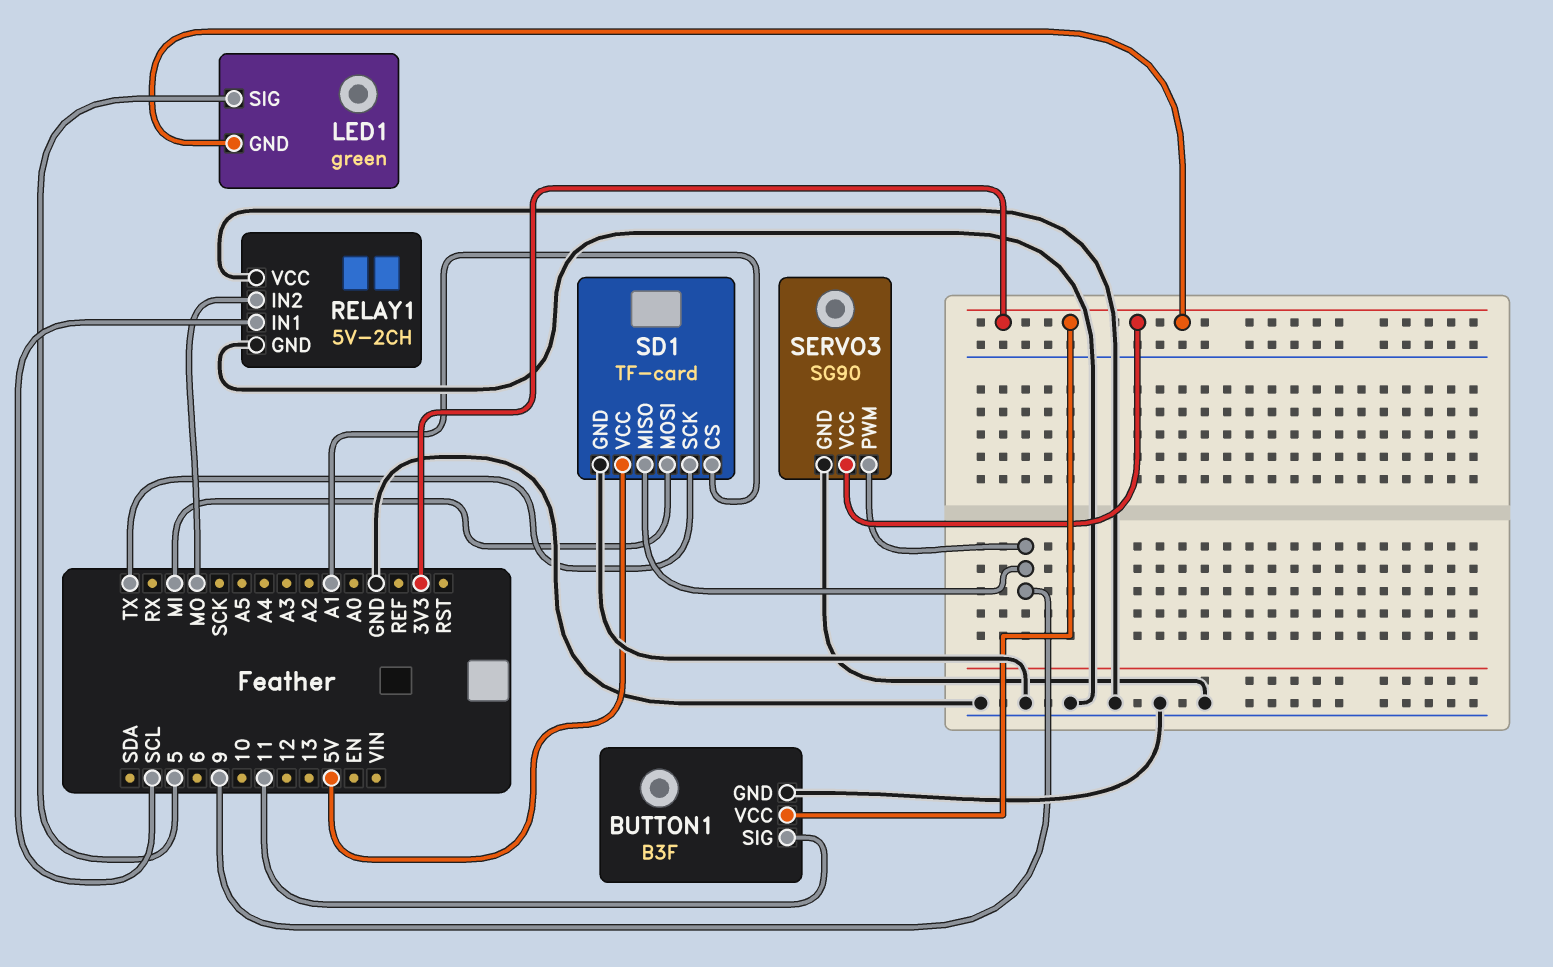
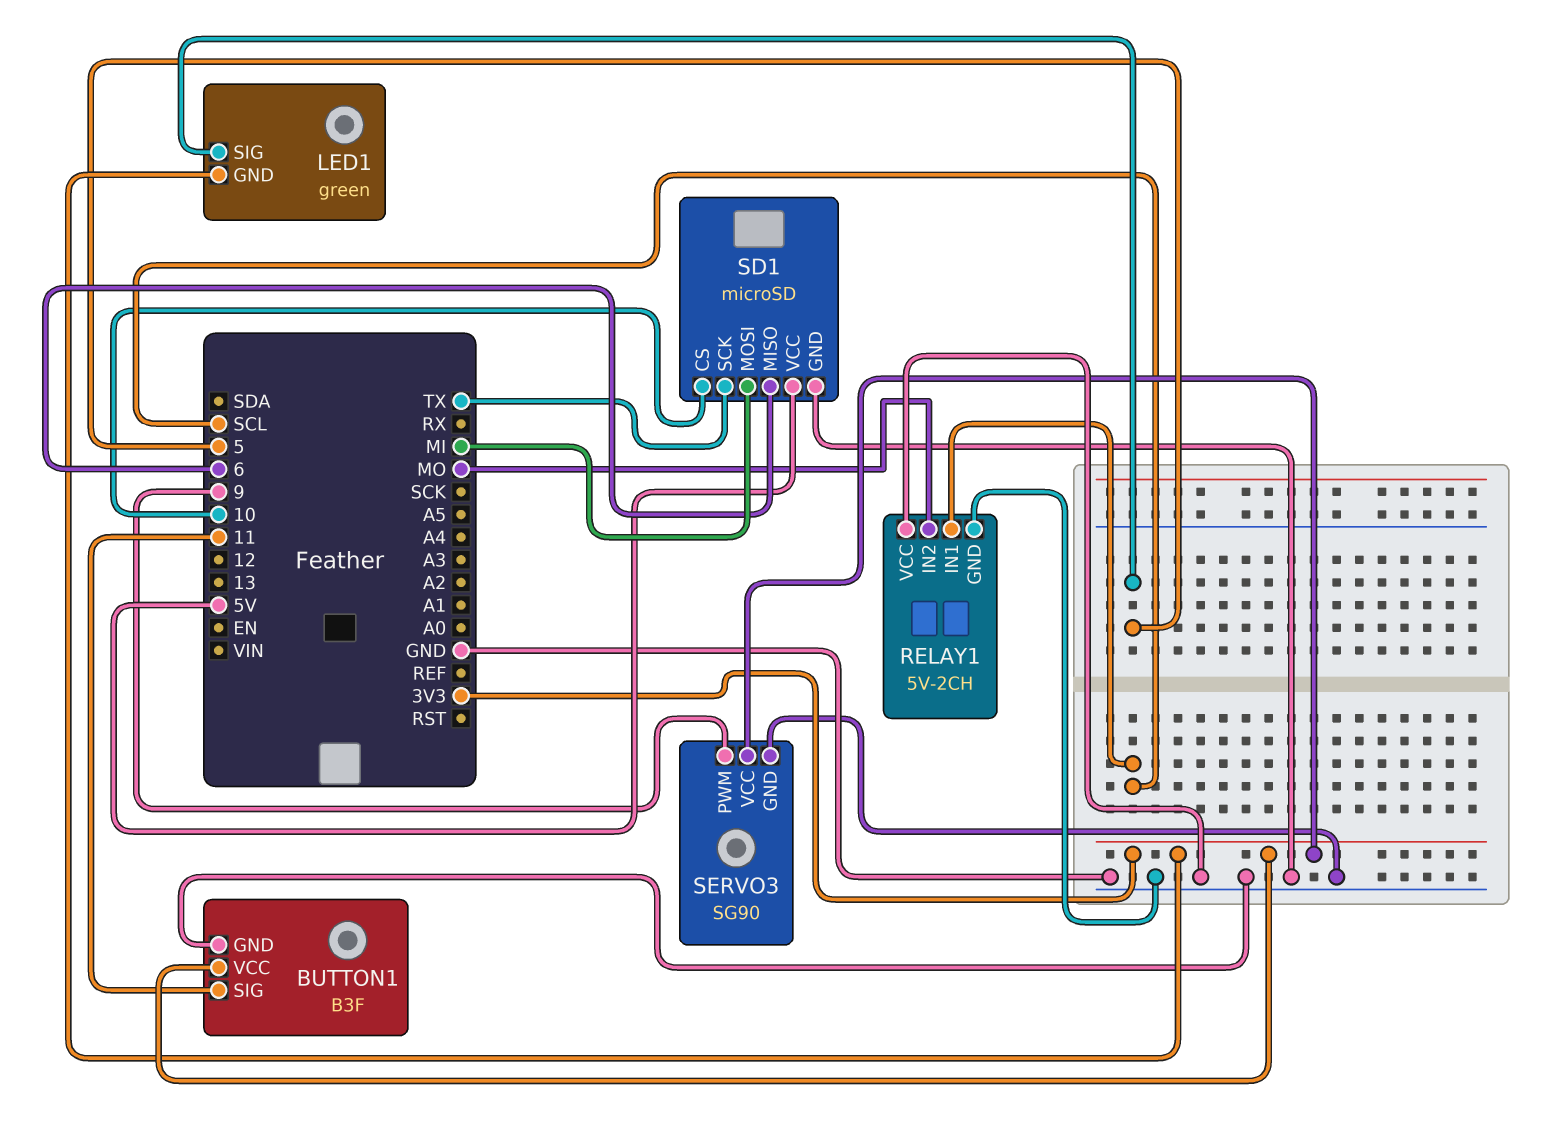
SD1: TF-card -> microSD
SD1 pin CS: A1 -> 10
SD1 pin MISO: 9 -> 6

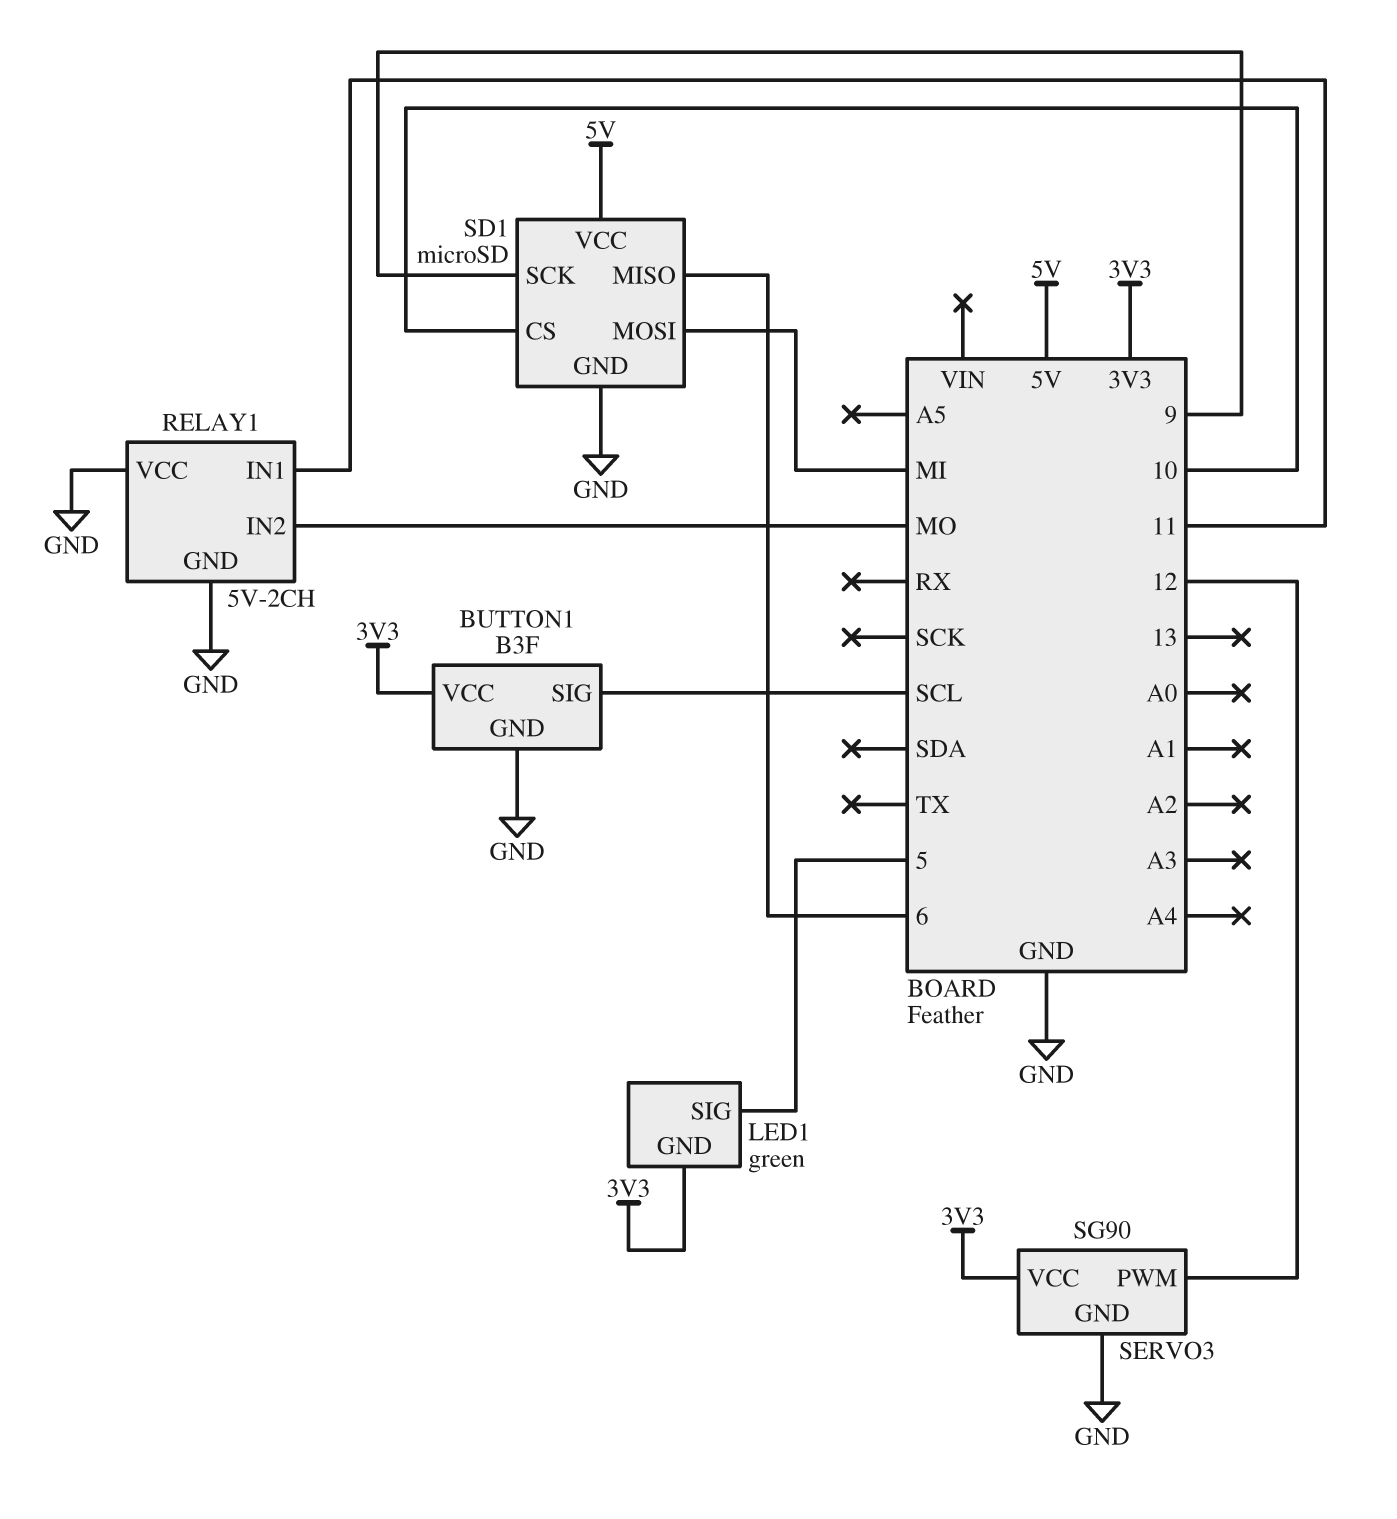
BUTTON1 pin SIG: 11 -> SCL
RELAY1 pin IN1: SCL -> 11
SD1 pin SCK: TX -> 9
SERVO3 pin PWM: 9 -> 12

